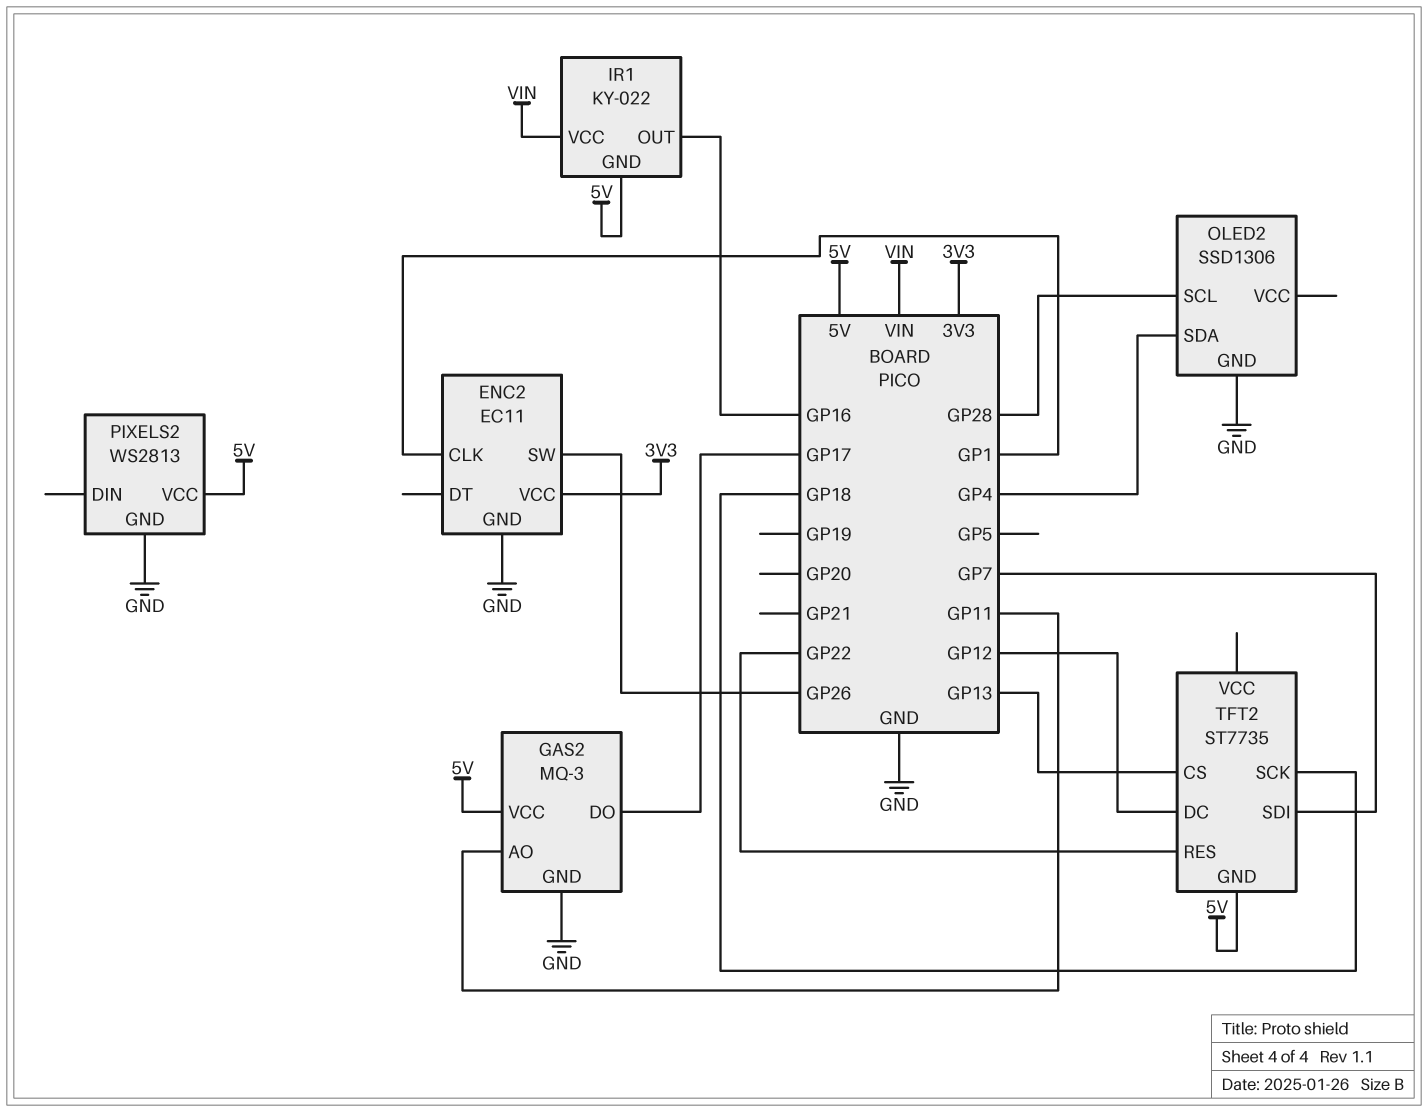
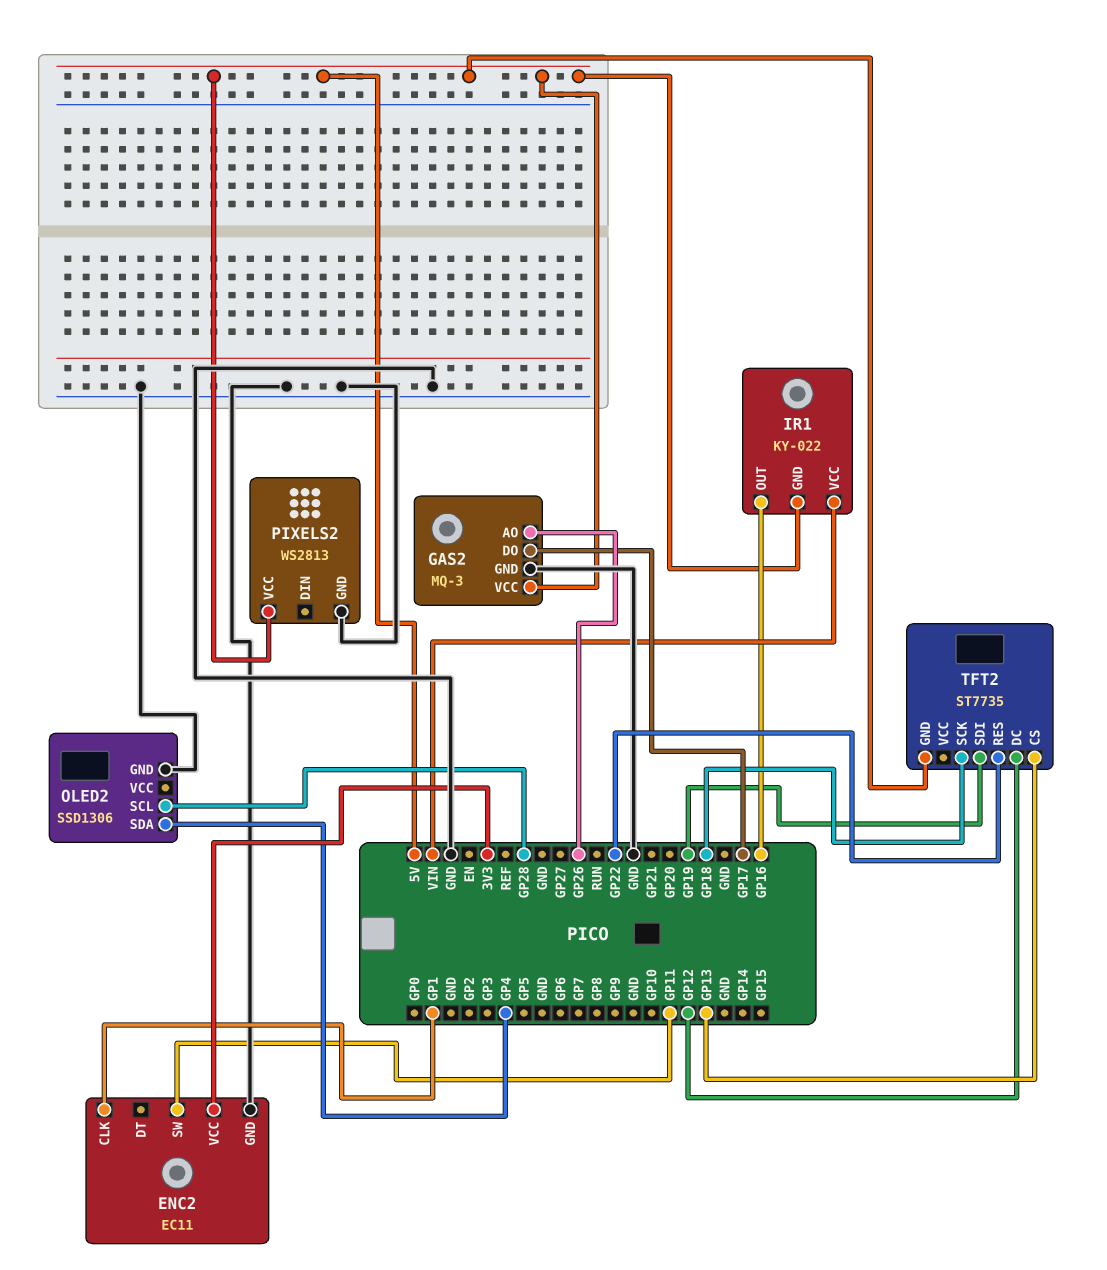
ENC2 pin SW: GP26 -> GP11
GAS2 pin AO: GP11 -> GP26
TFT2 pin SDI: GP7 -> GP19

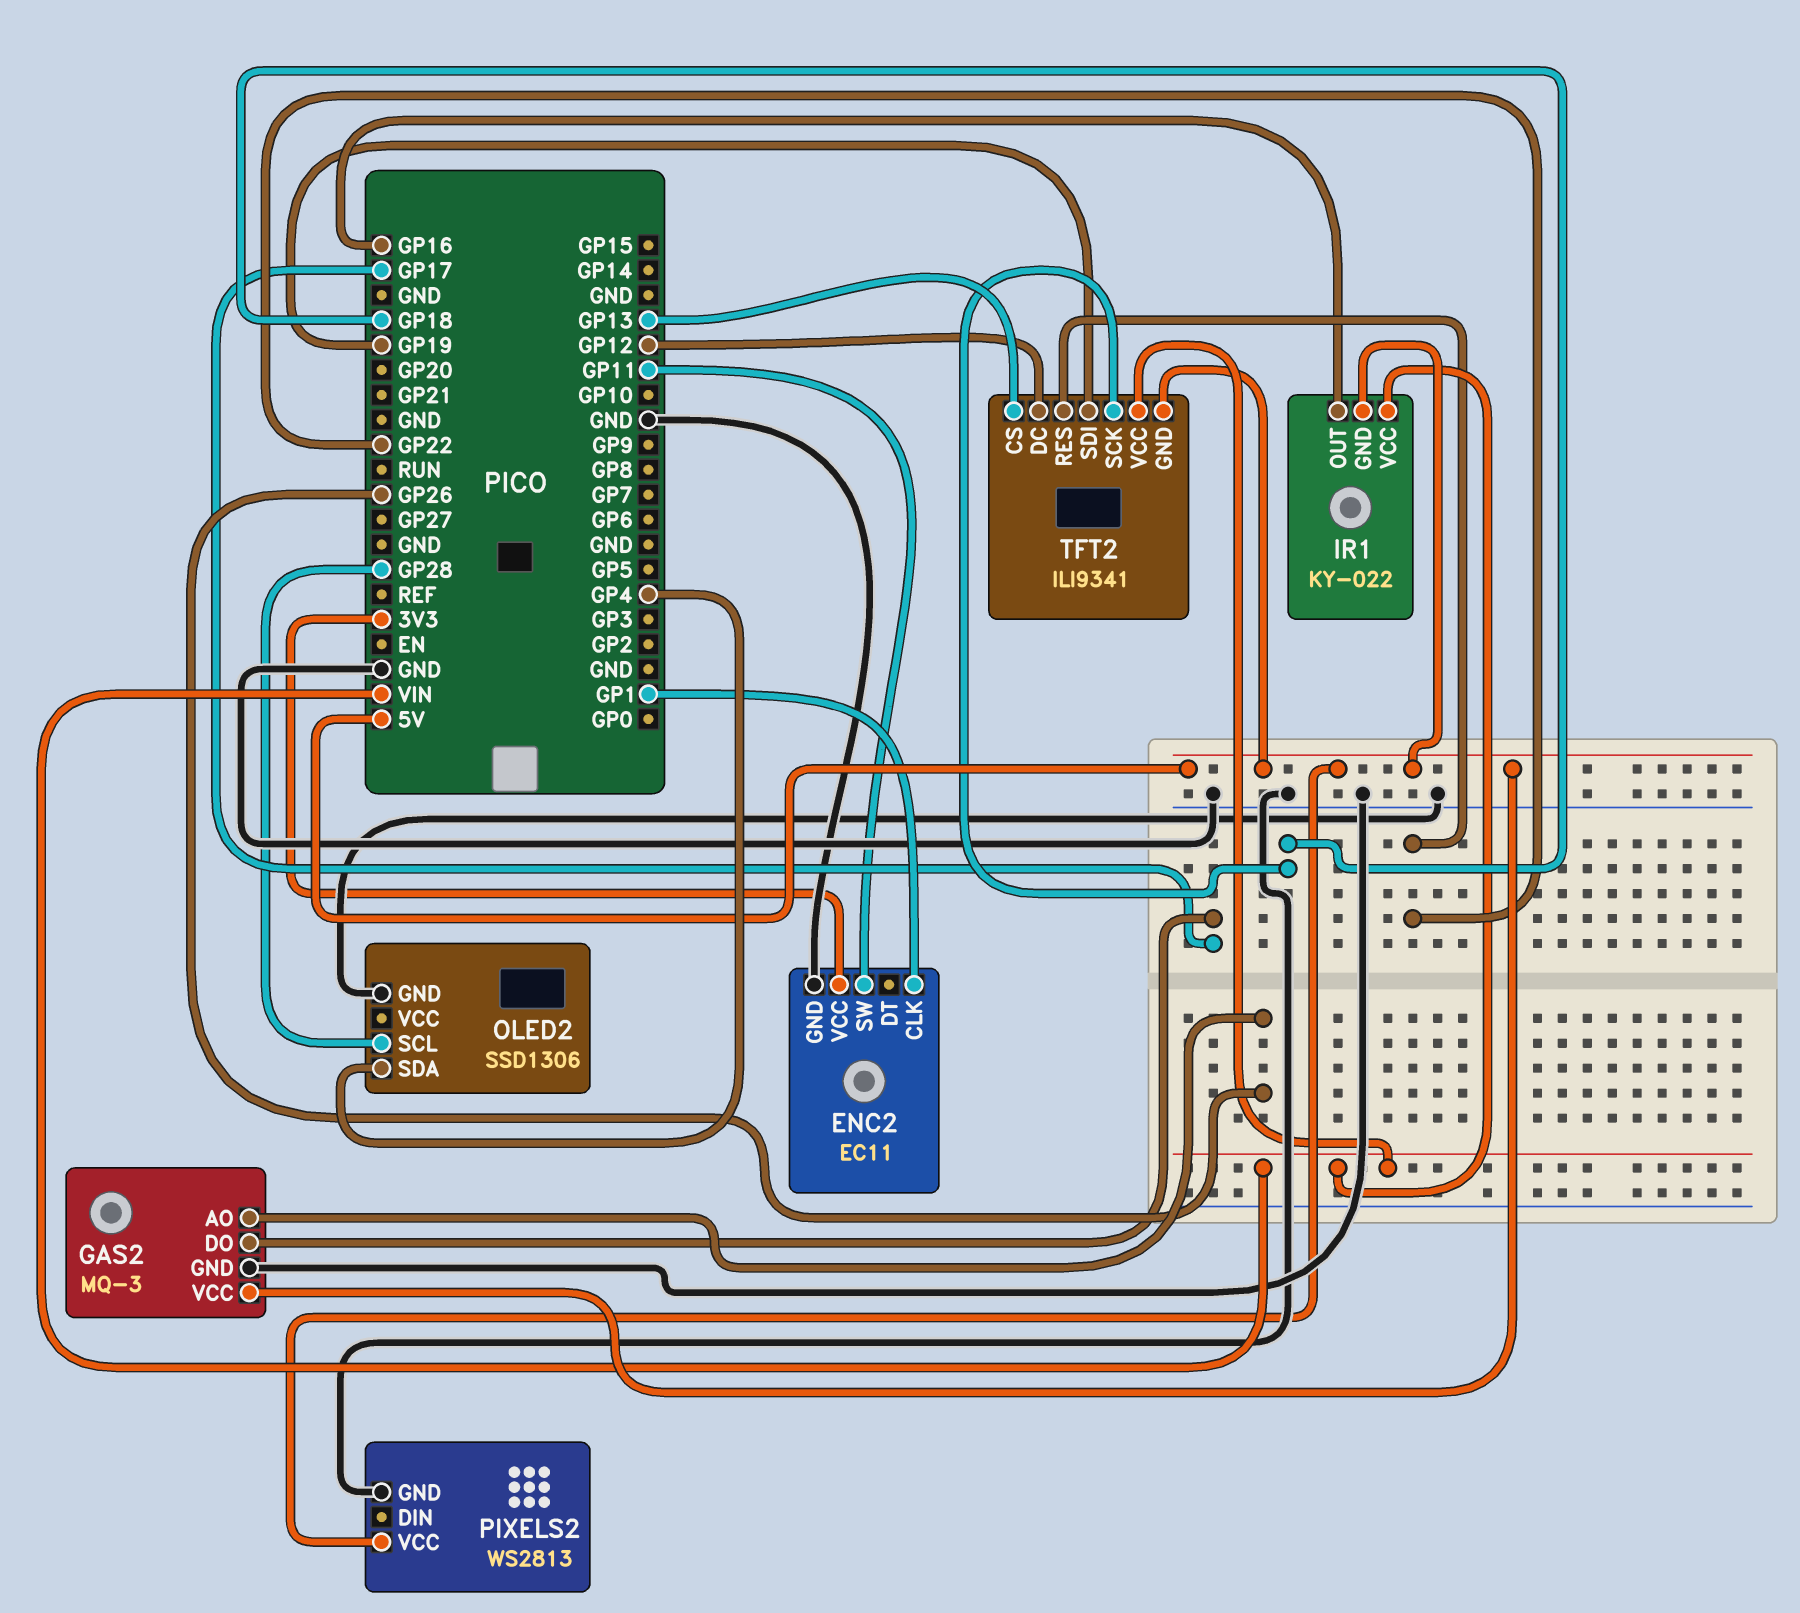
TFT2: ST7735 -> ILI9341
TFT2 pin VCC: none -> VIN

